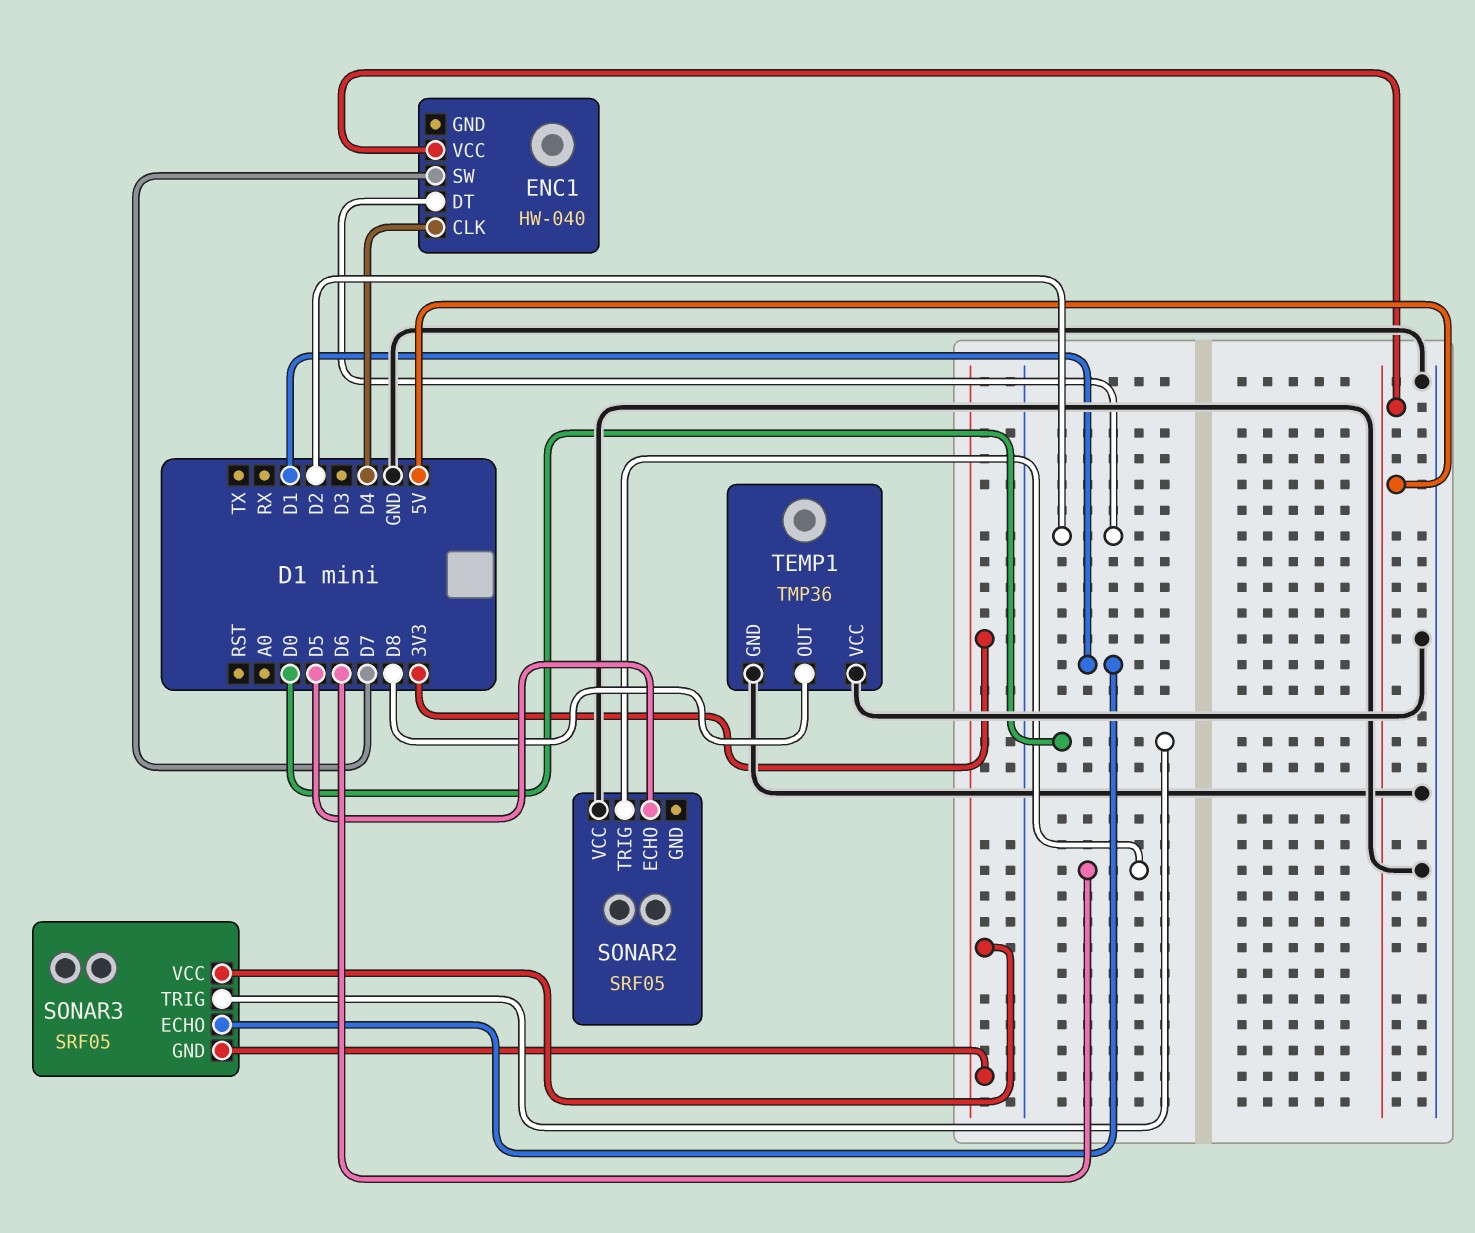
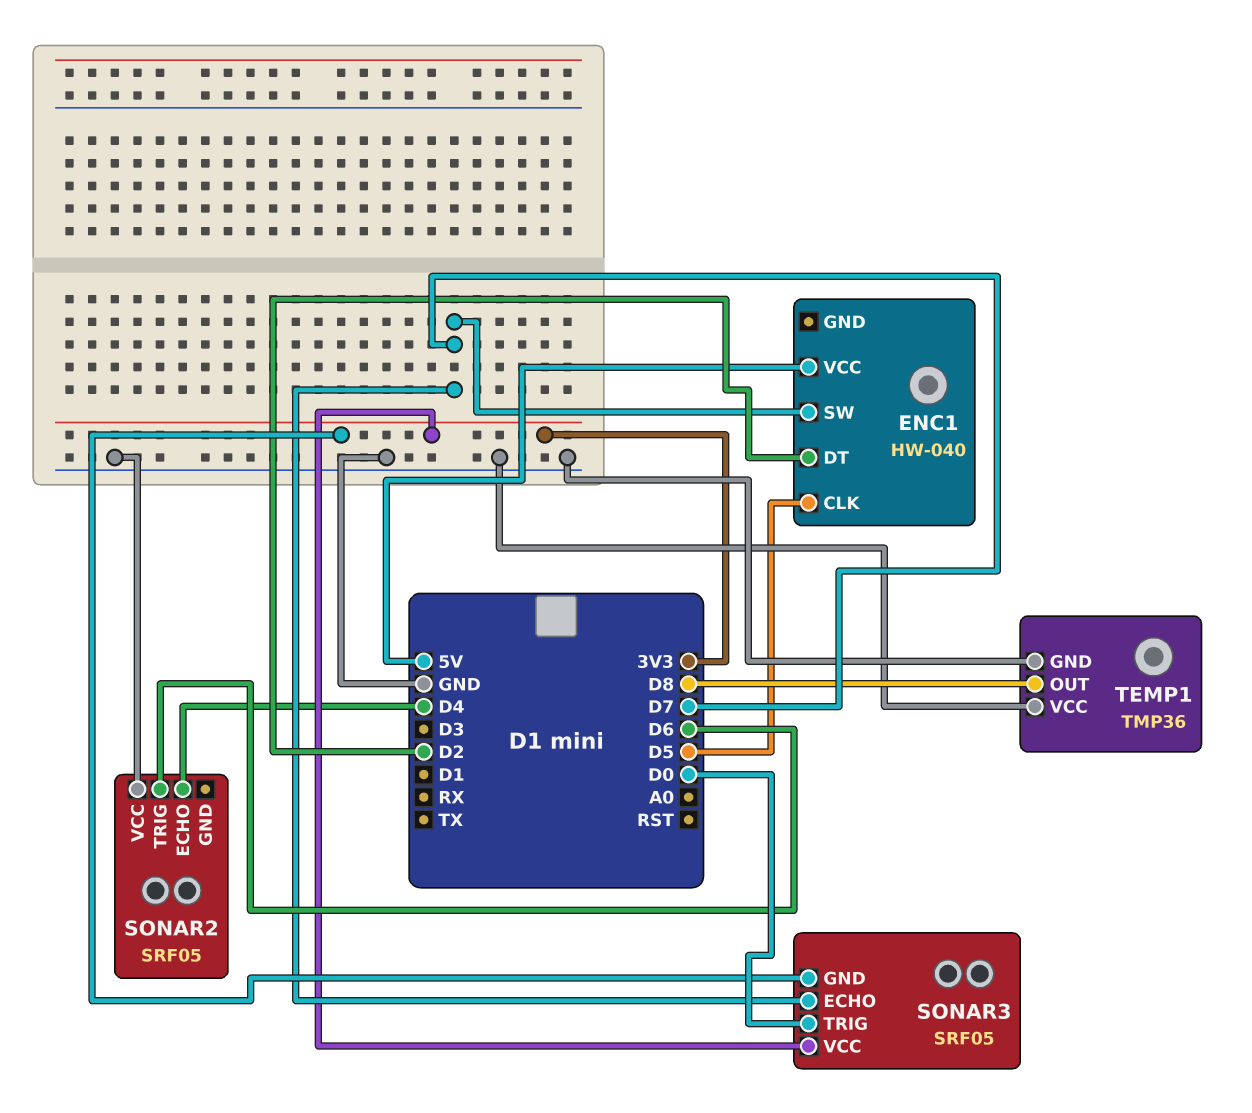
ENC1 pin CLK: D4 -> D5
SONAR2 pin ECHO: D5 -> D4
SONAR3 pin ECHO: D1 -> D7

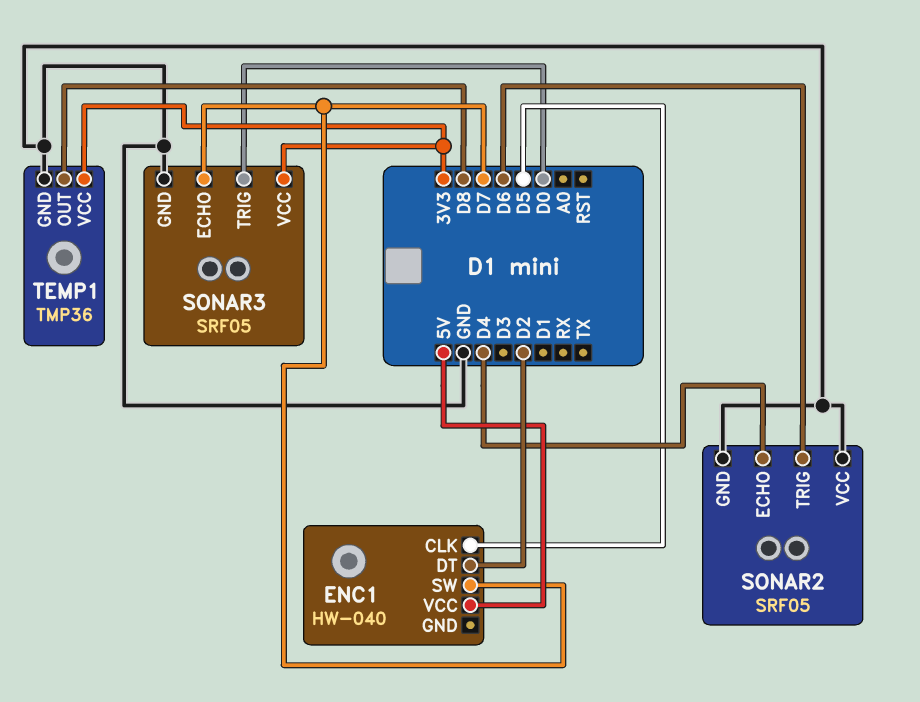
SONAR2 pin GND: none -> GND
SONAR3 pin GND: 3V3 -> GND
TEMP1 pin VCC: GND -> 3V3

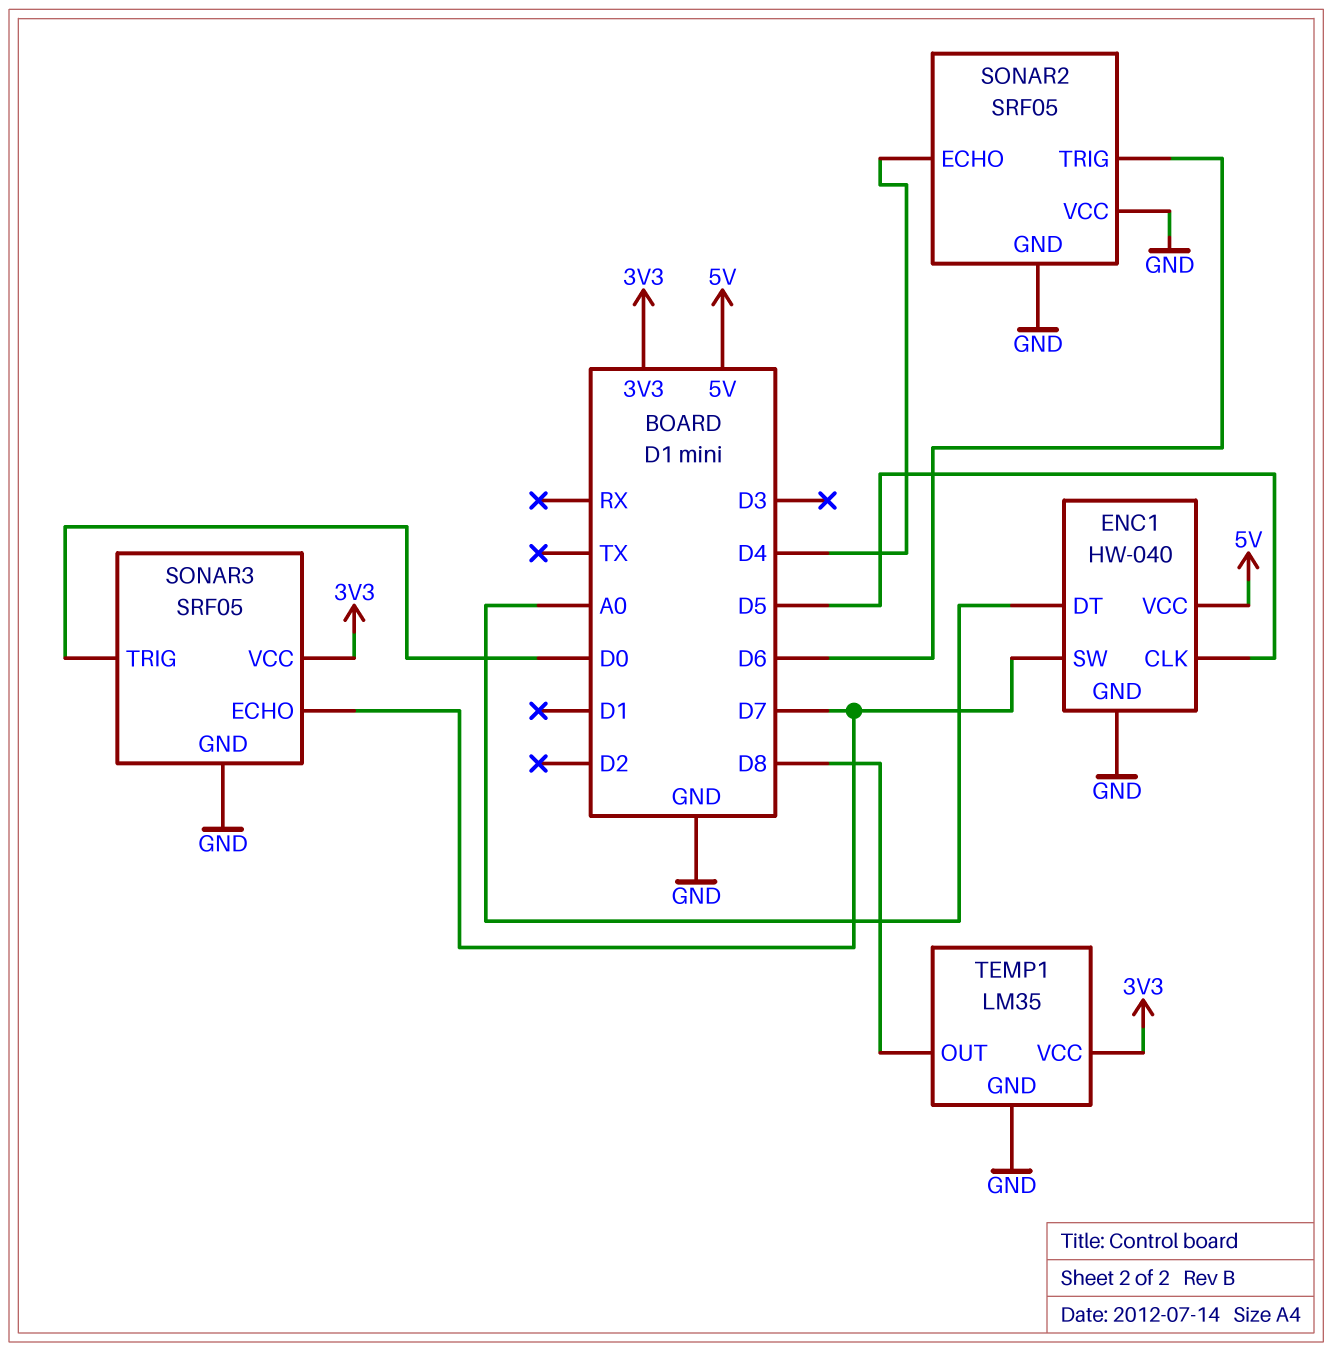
ENC1 pin DT: D2 -> A0
ENC1 pin GND: none -> GND
TEMP1: TMP36 -> LM35

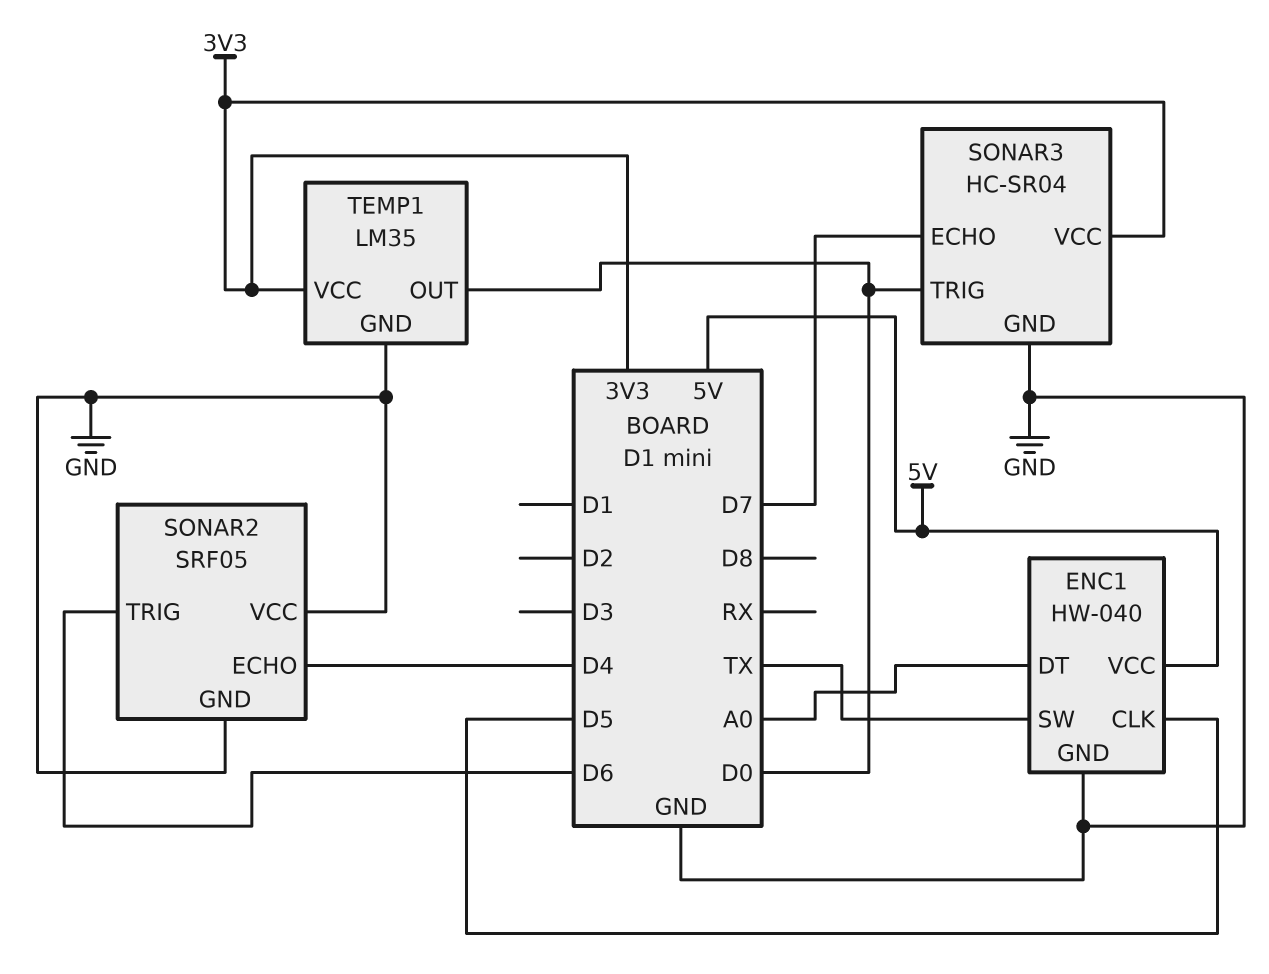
ENC1 pin SW: D7 -> TX
SONAR3: SRF05 -> HC-SR04
TEMP1 pin OUT: D8 -> D0

